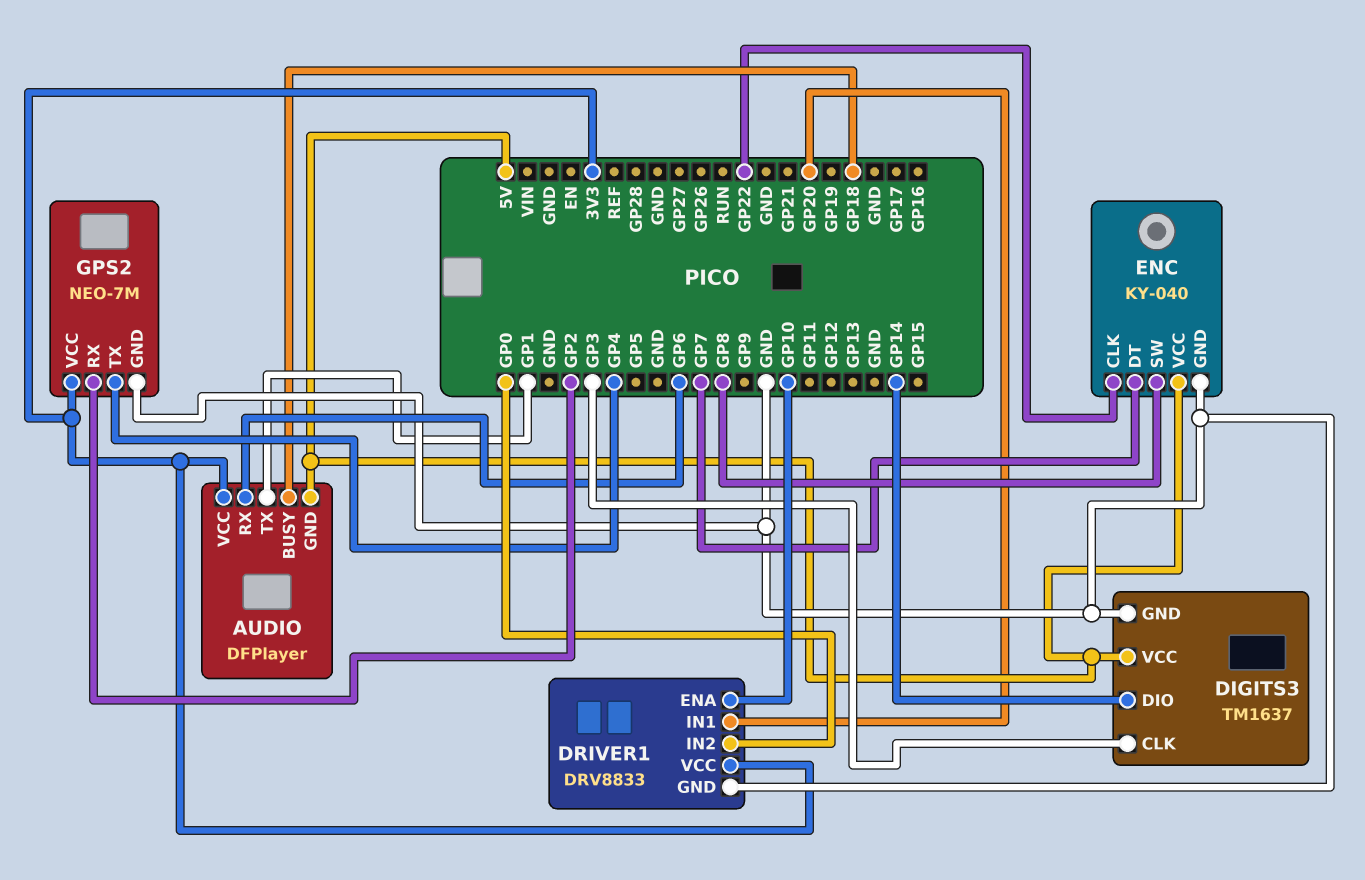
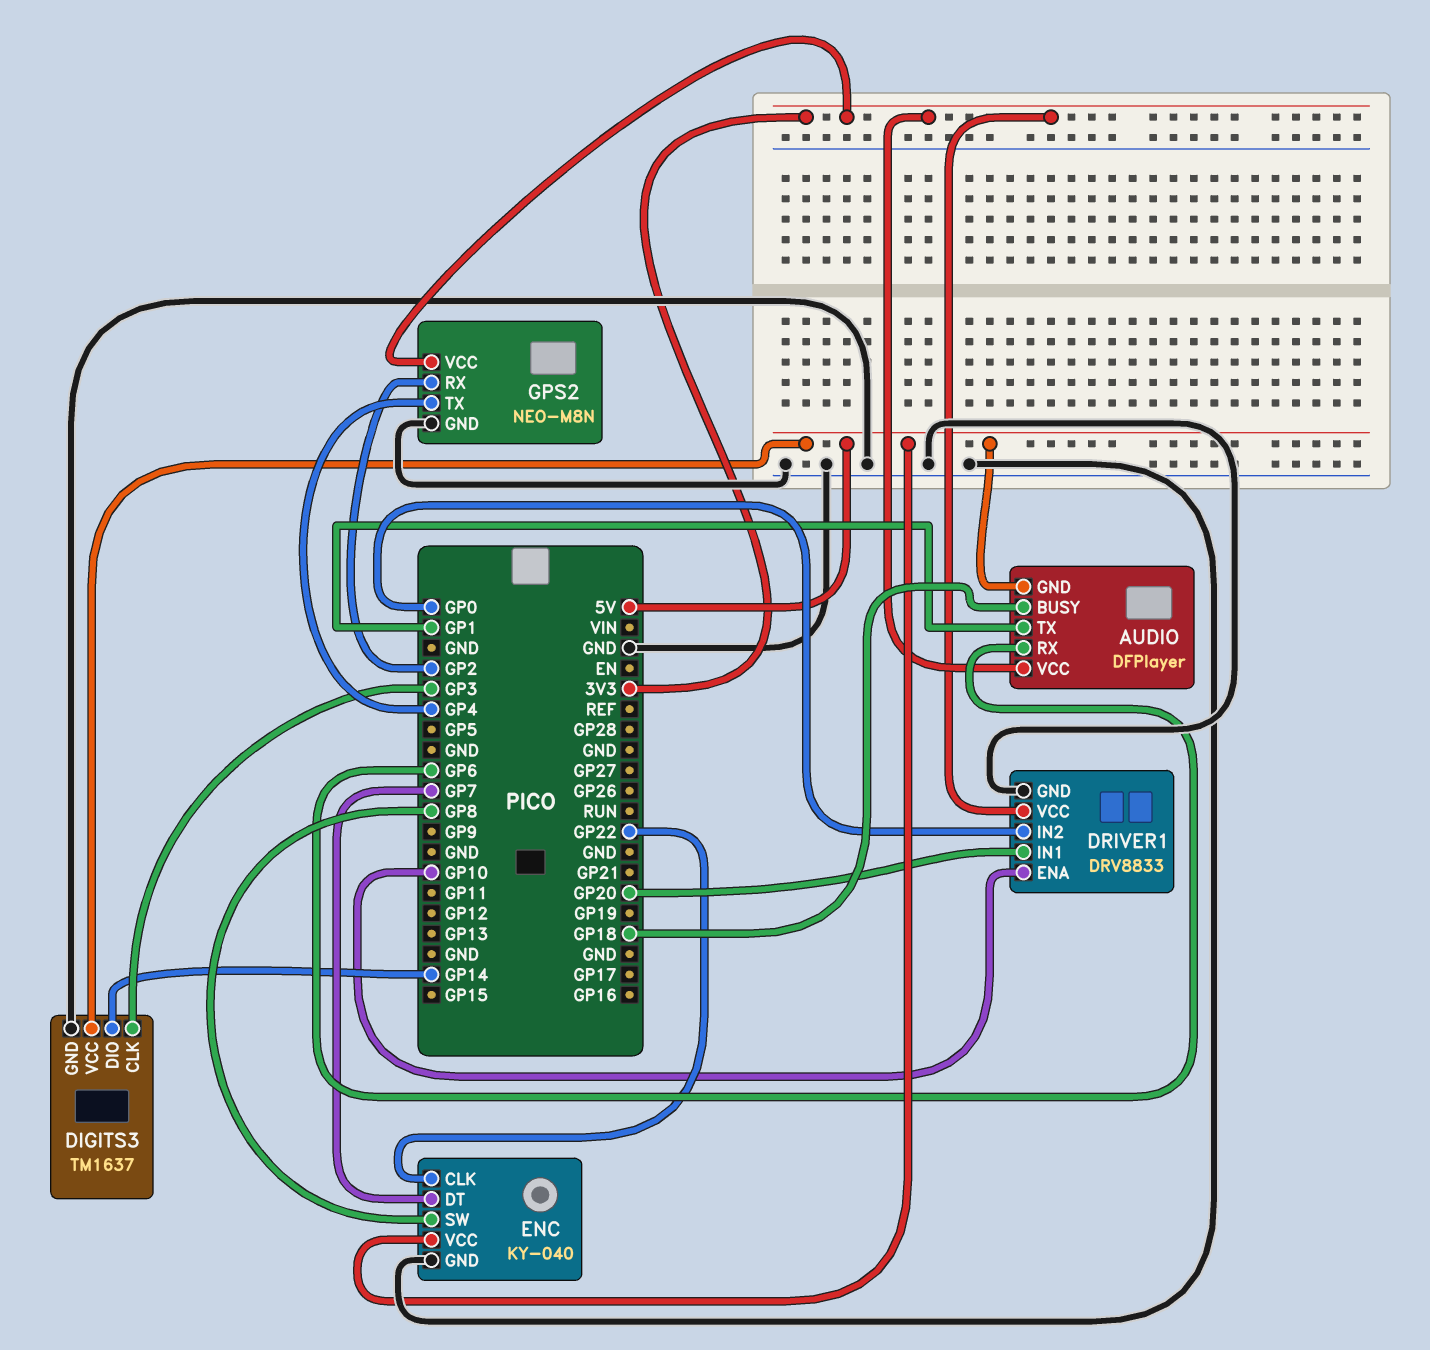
GPS2: NEO-7M -> NEO-M8N

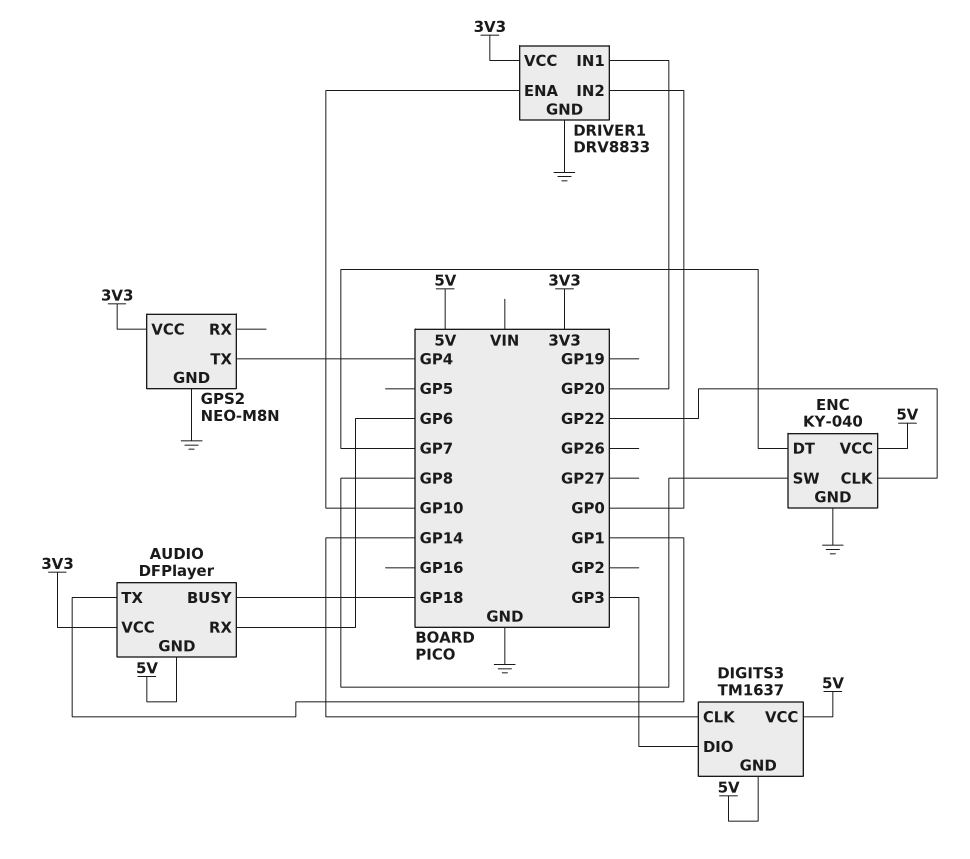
DIGITS3 pin CLK: GP3 -> GP14
DIGITS3 pin DIO: GP14 -> GP3
DIGITS3 pin GND: GND -> 5V
GPS2 pin RX: GP2 -> none

